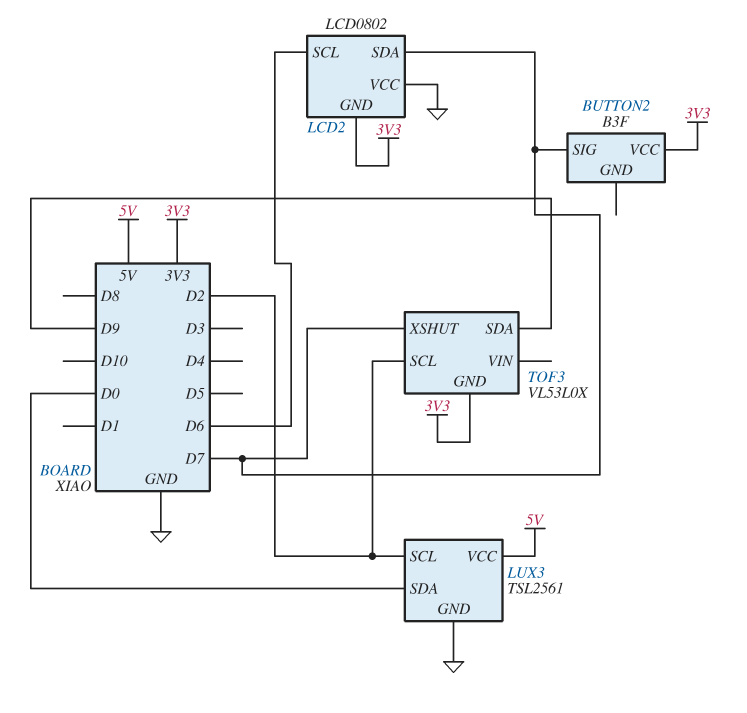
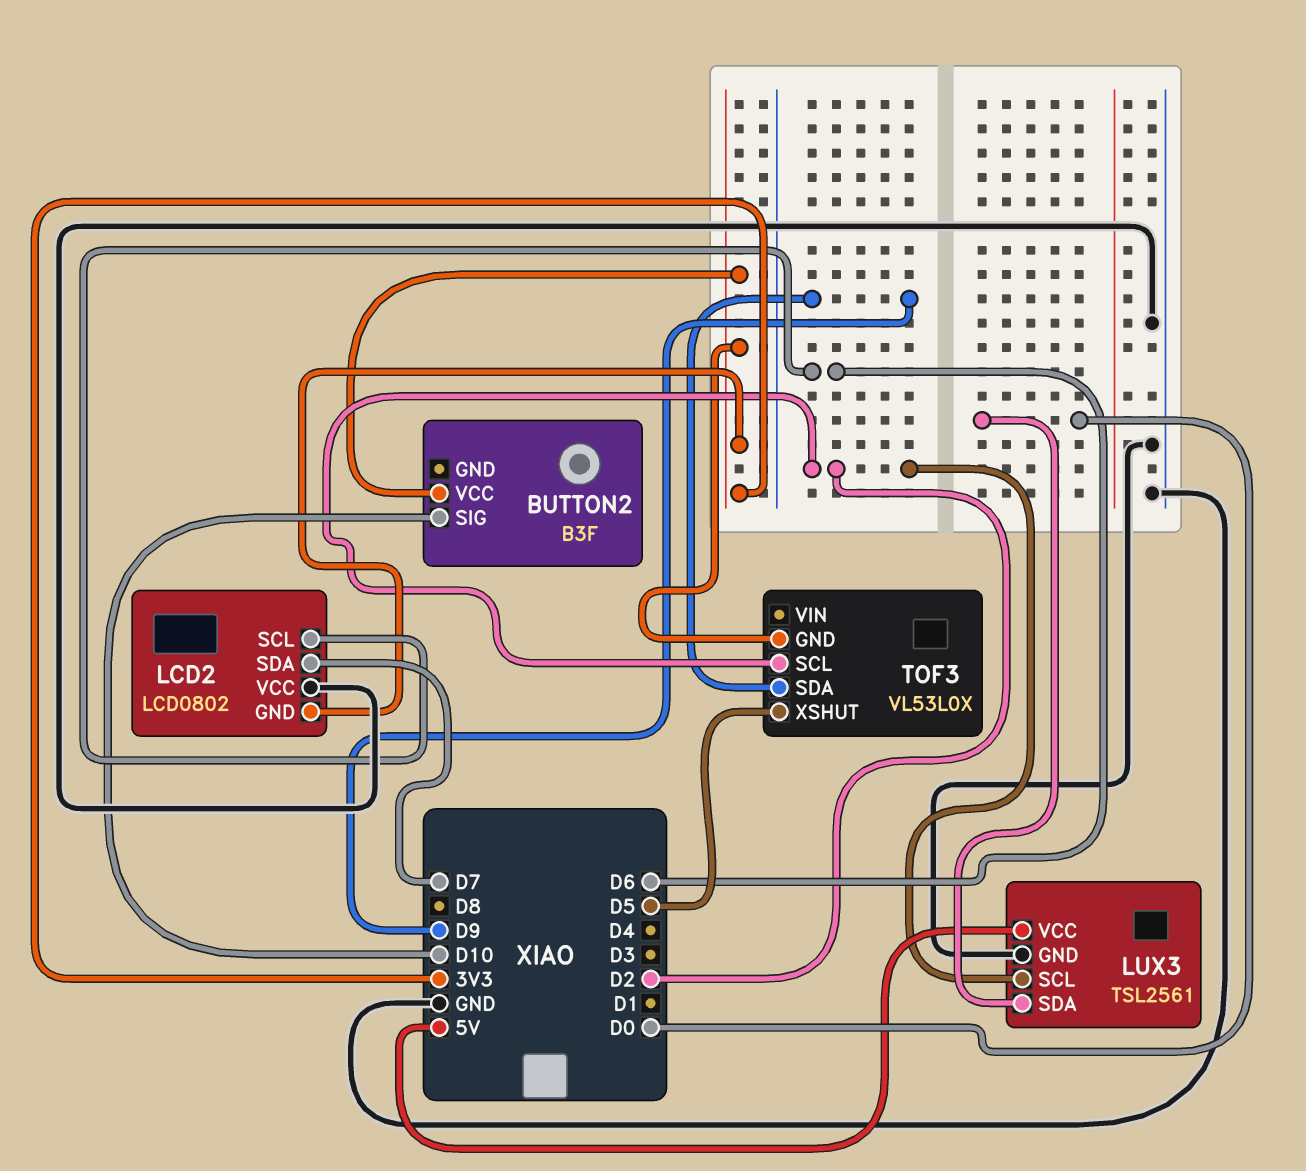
BUTTON2 pin SIG: D7 -> D10
TOF3 pin XSHUT: D7 -> D5

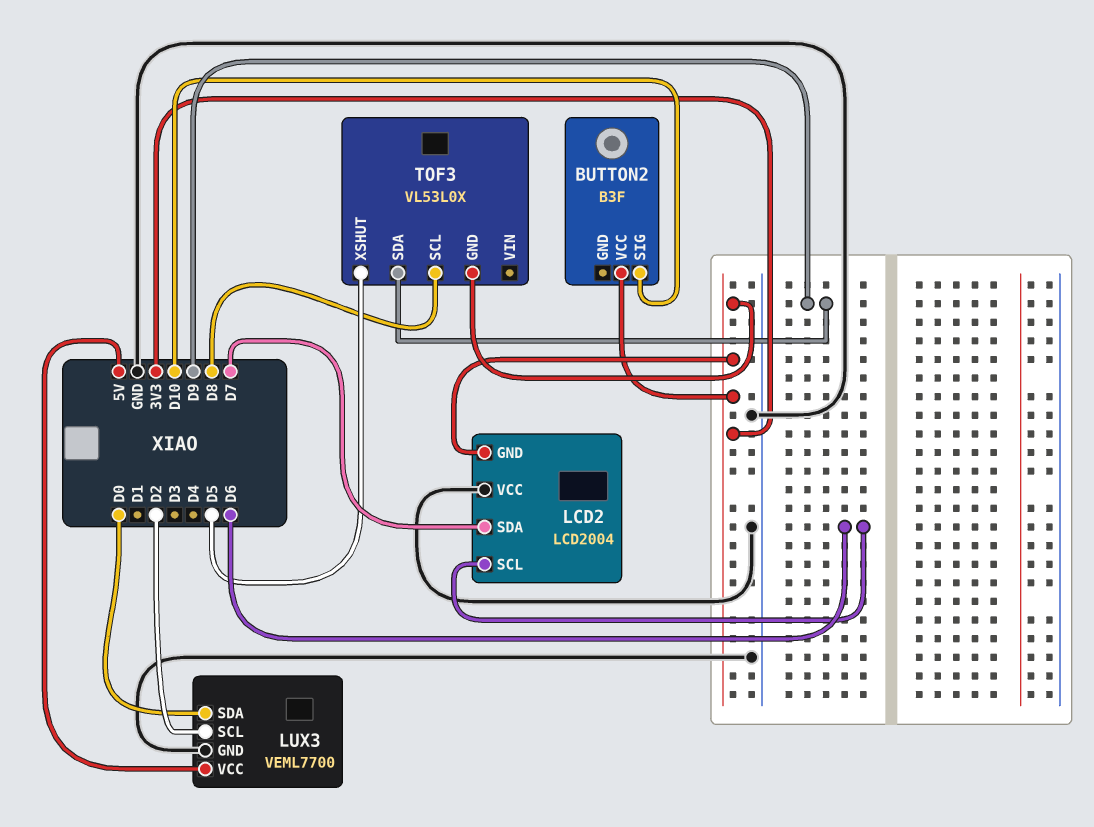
LCD2: LCD0802 -> LCD2004
LUX3: TSL2561 -> VEML7700
TOF3 pin SCL: D2 -> D8

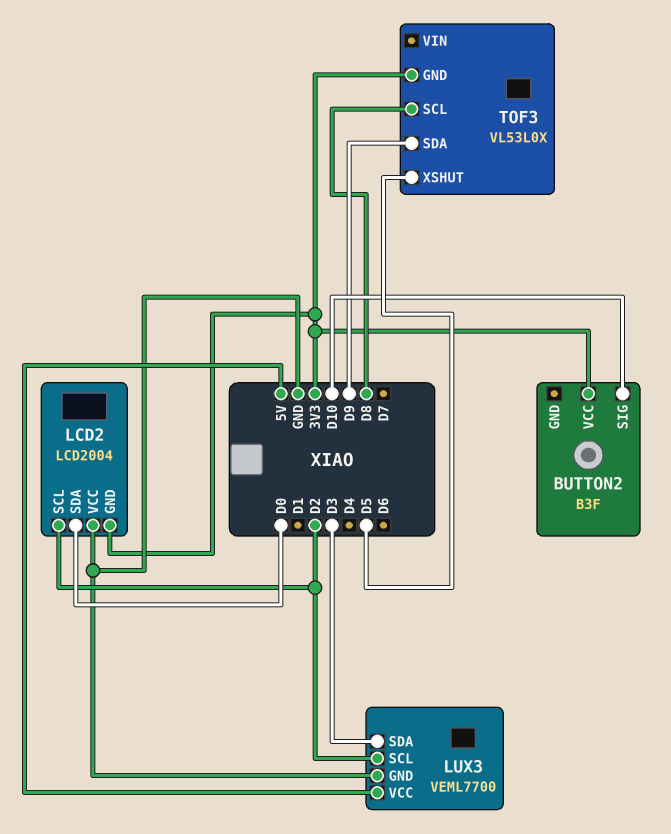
LCD2 pin SCL: D6 -> D2
LCD2 pin SDA: D7 -> D0
LUX3 pin SDA: D0 -> D3

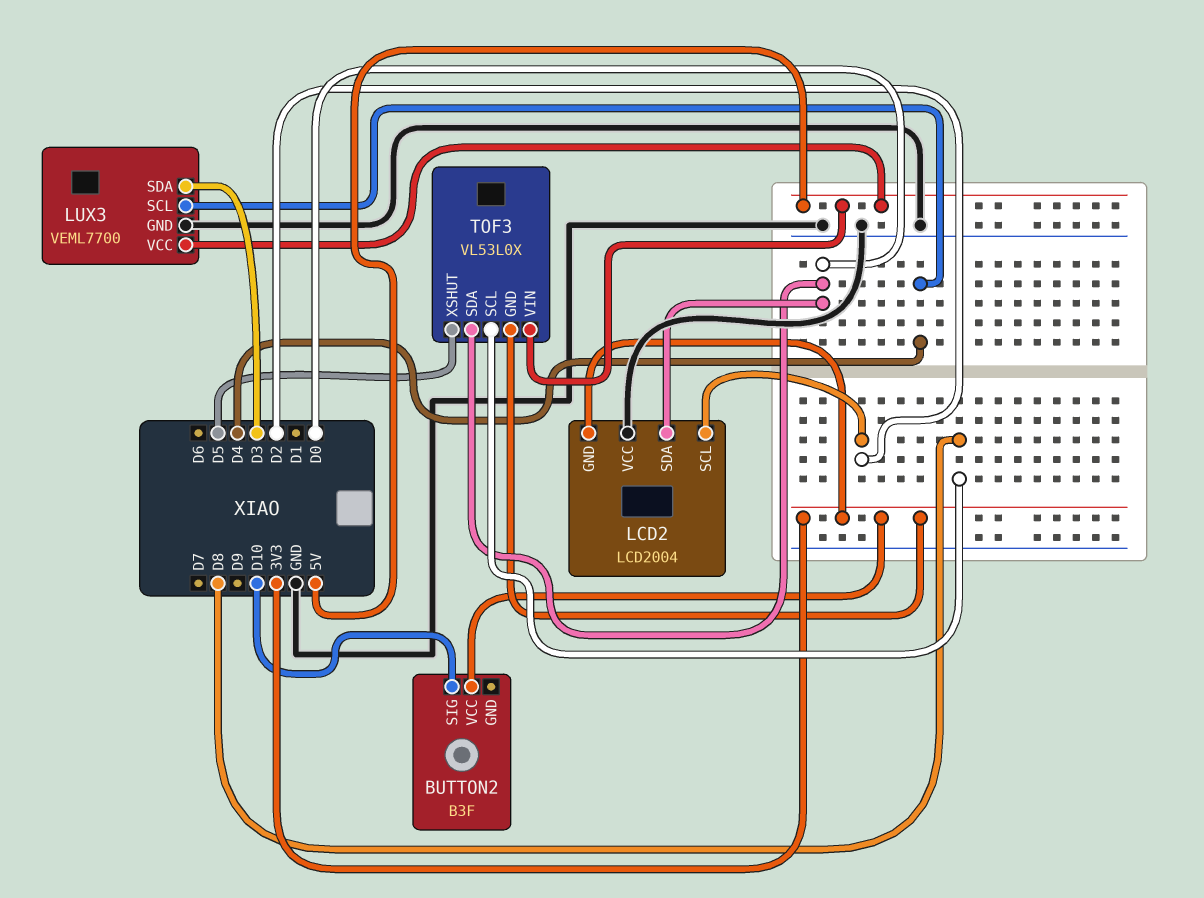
LUX3 pin SCL: D2 -> D4
TOF3 pin SDA: D9 -> D0
TOF3 pin VIN: none -> 5V

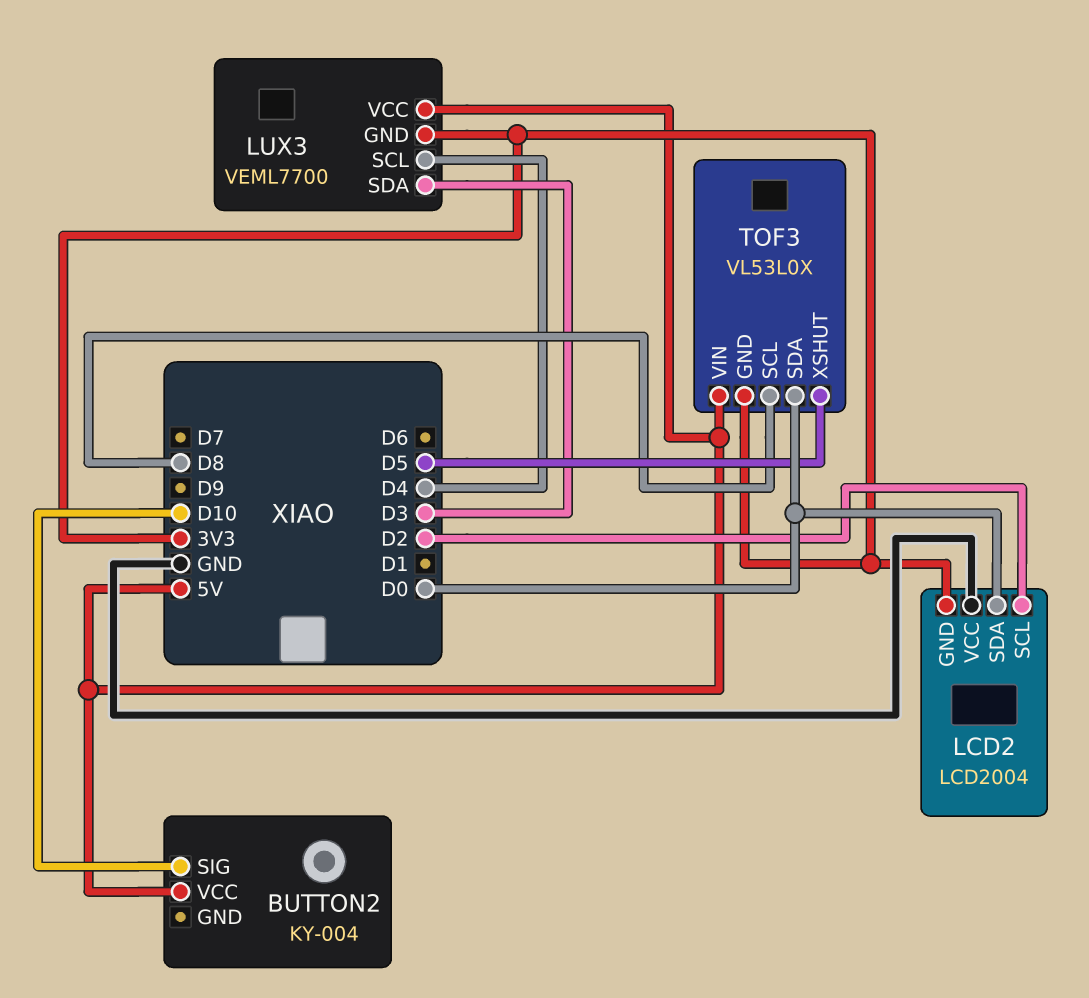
BUTTON2: B3F -> KY-004
BUTTON2 pin VCC: 3V3 -> 5V
LUX3 pin GND: GND -> 3V3

